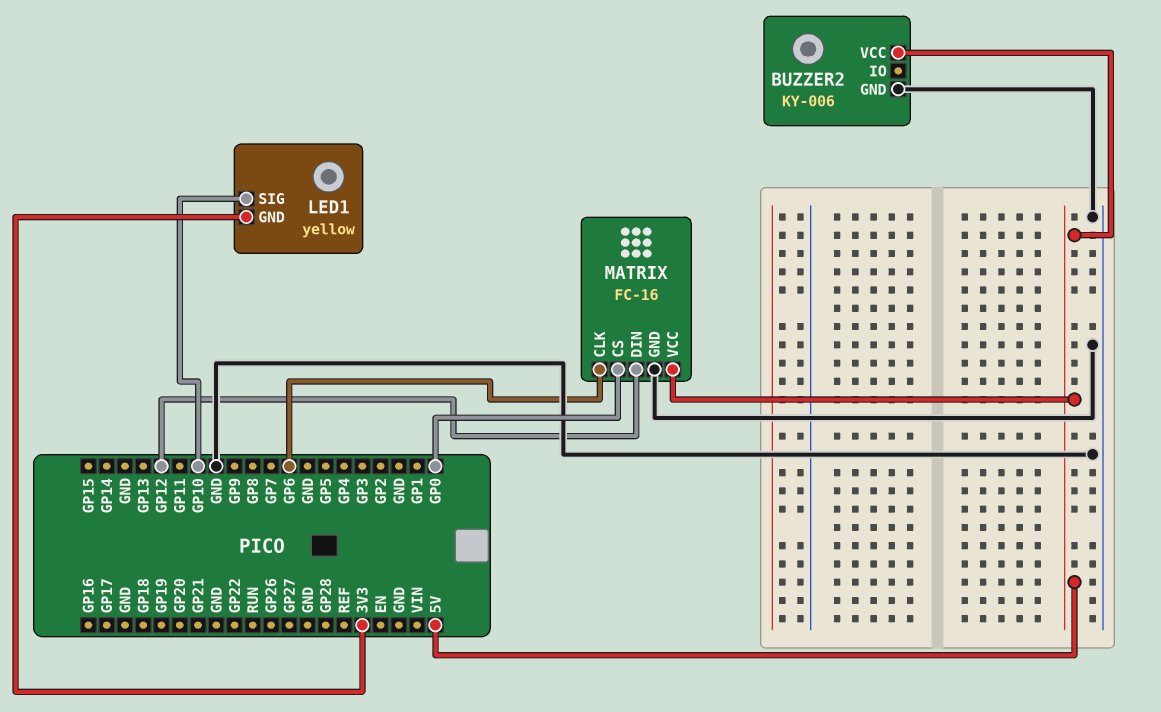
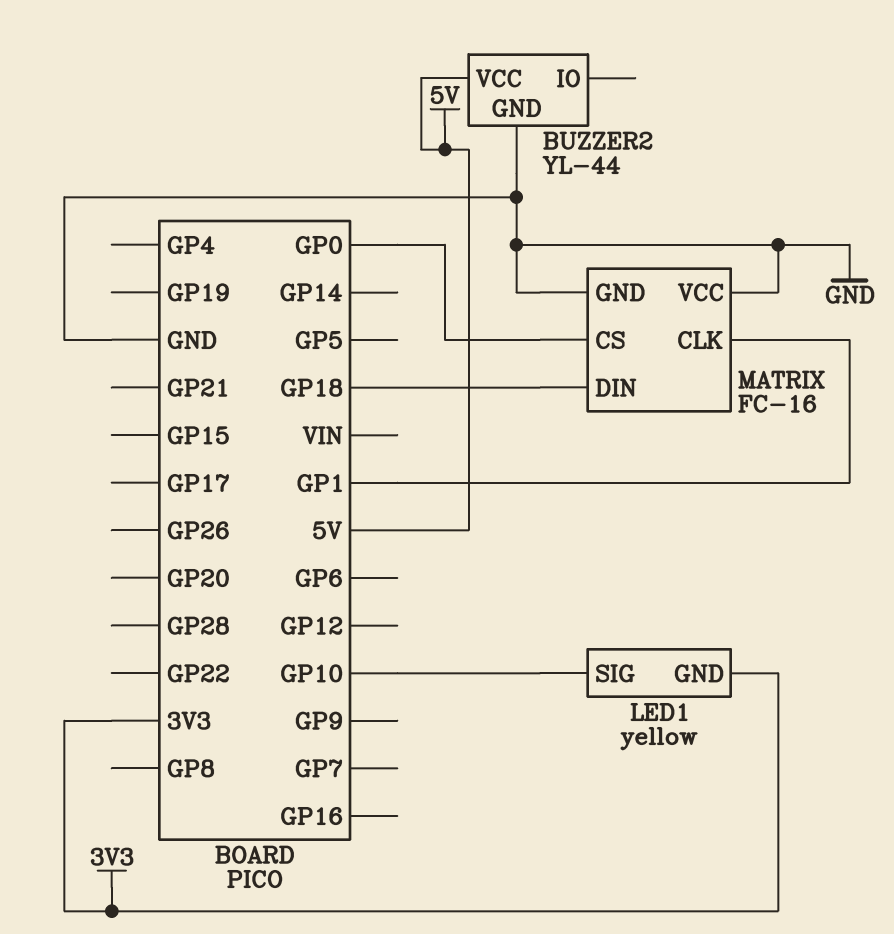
BUZZER2: KY-006 -> YL-44
MATRIX pin CLK: GP6 -> GP1
MATRIX pin DIN: GP12 -> GP18
MATRIX pin VCC: 5V -> GND

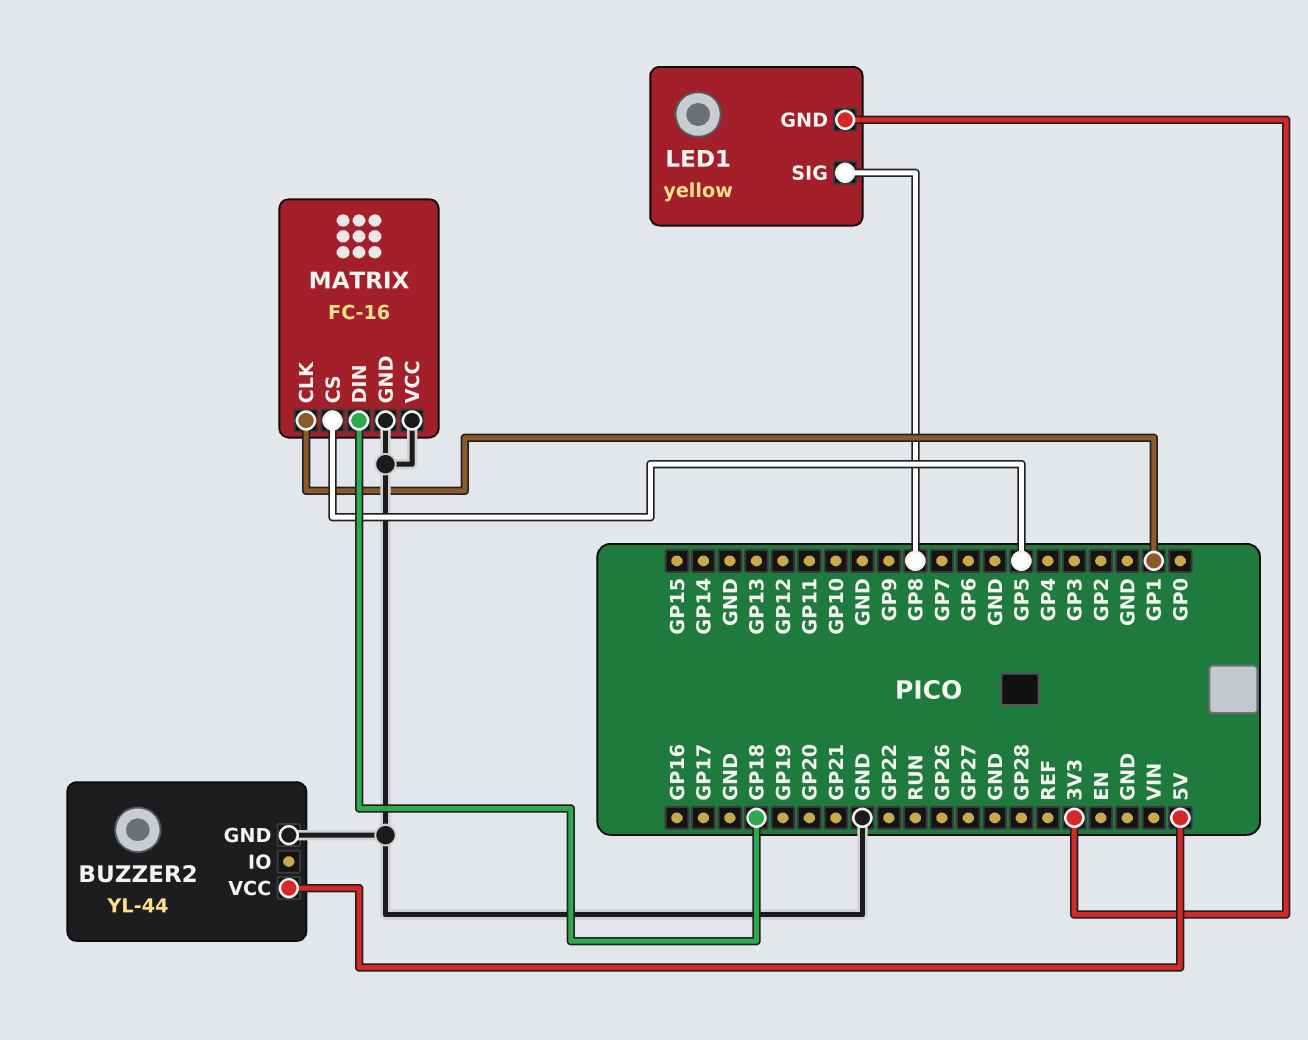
LED1 pin SIG: GP10 -> GP8
MATRIX pin CS: GP0 -> GP5

